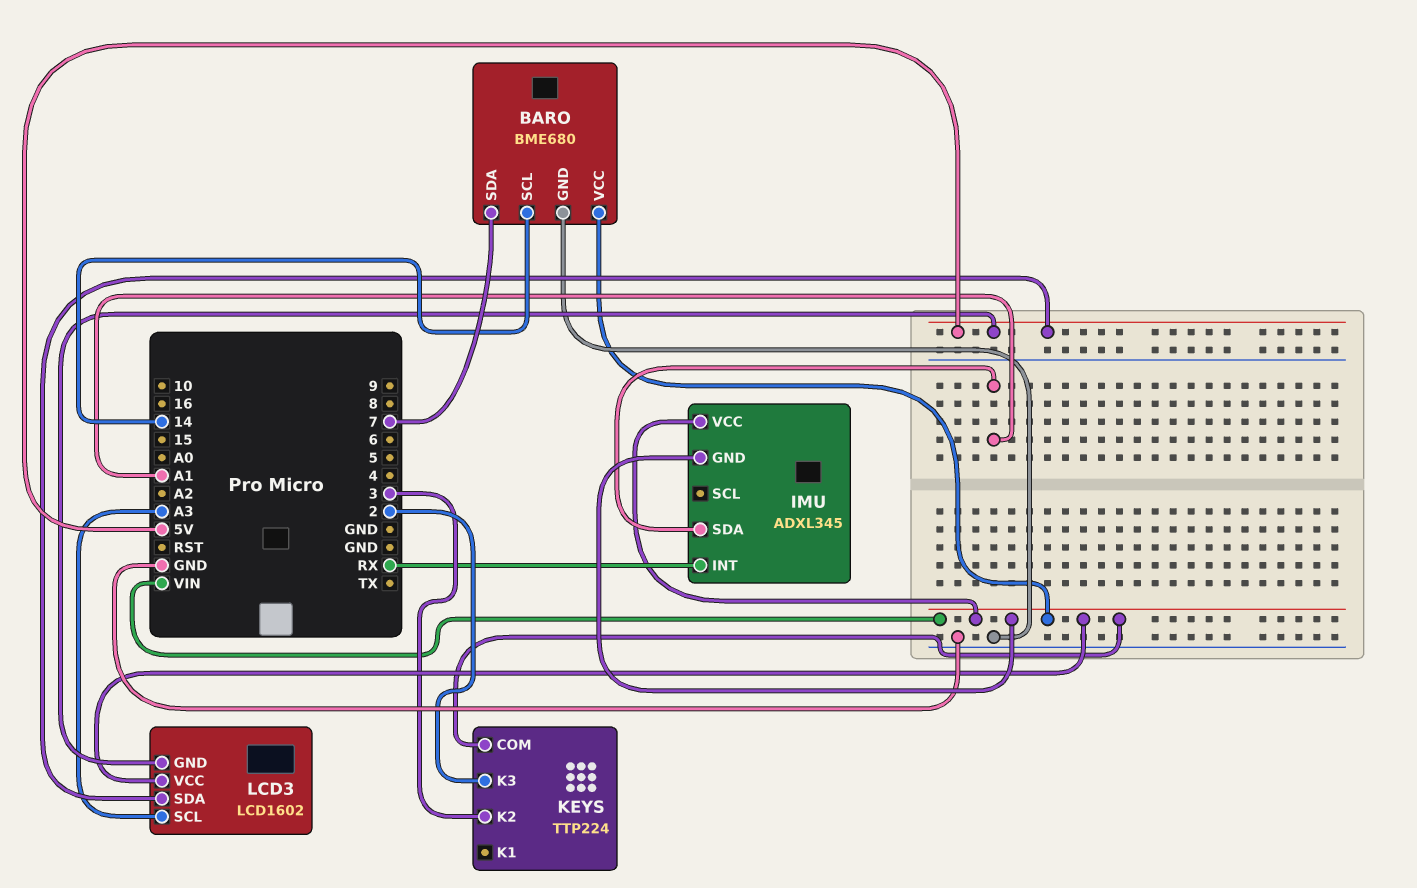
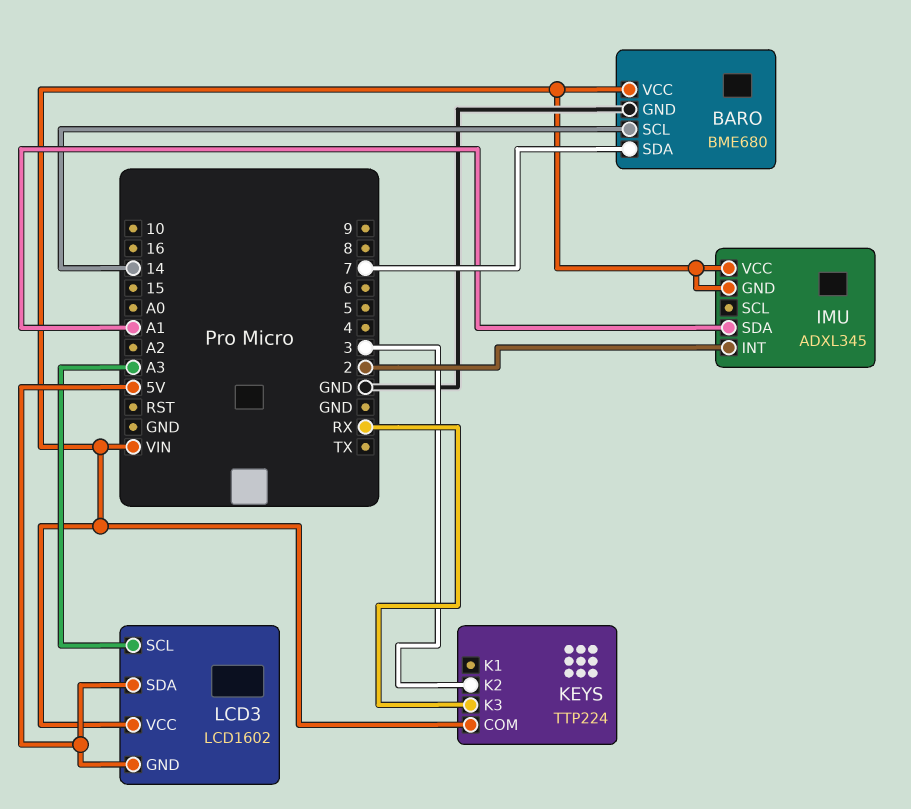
IMU pin INT: RX -> 2
KEYS pin K3: 2 -> RX

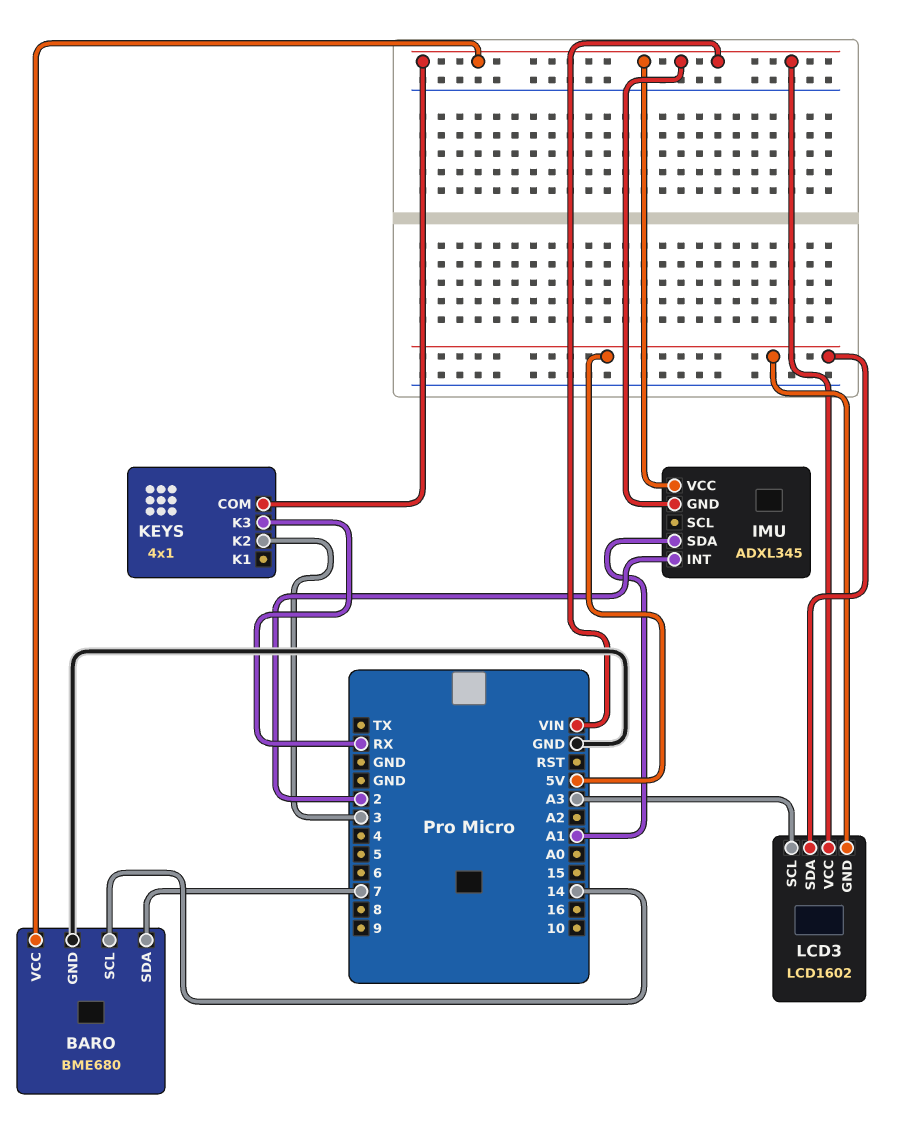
KEYS: TTP224 -> 4x1

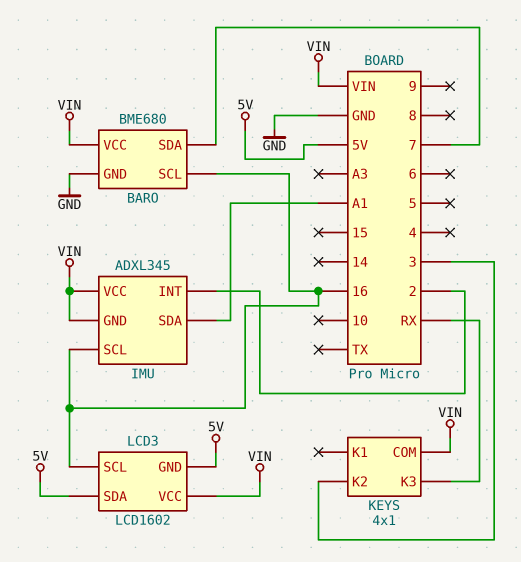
BARO pin SCL: 14 -> 16
IMU pin SCL: none -> 16
LCD3 pin SCL: A3 -> 16

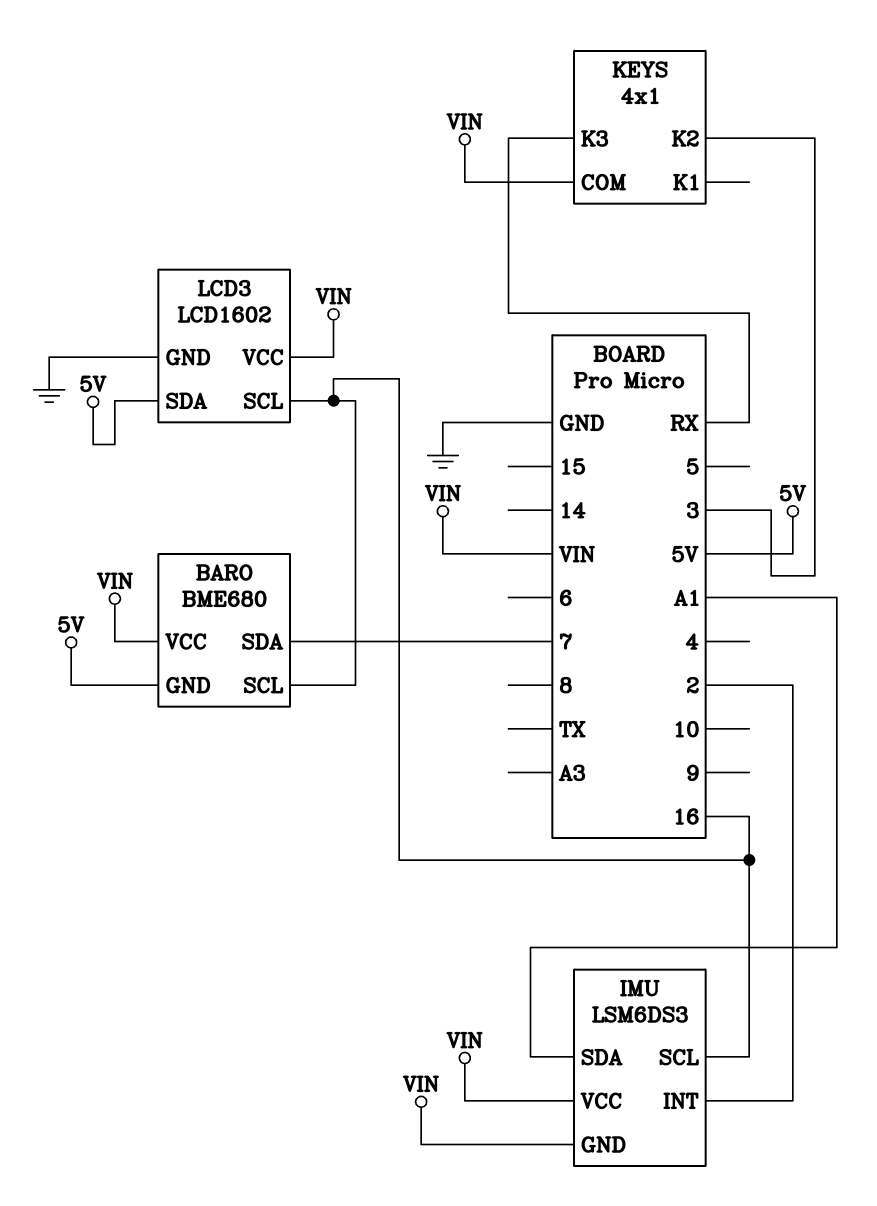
BARO pin GND: GND -> 5V
IMU: ADXL345 -> LSM6DS3
LCD3 pin GND: 5V -> GND

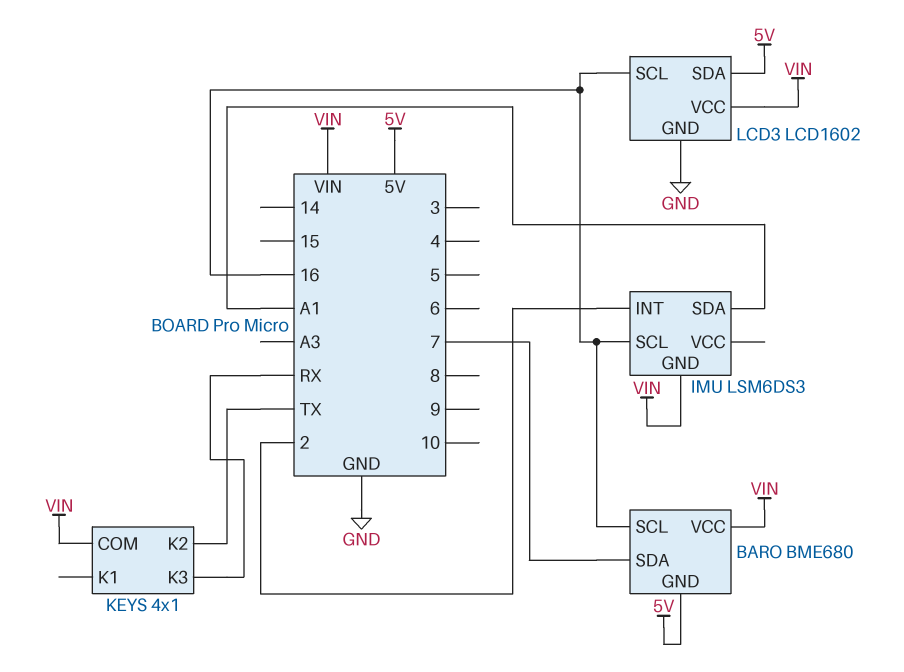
IMU pin VCC: VIN -> none
KEYS pin K2: 3 -> TX

